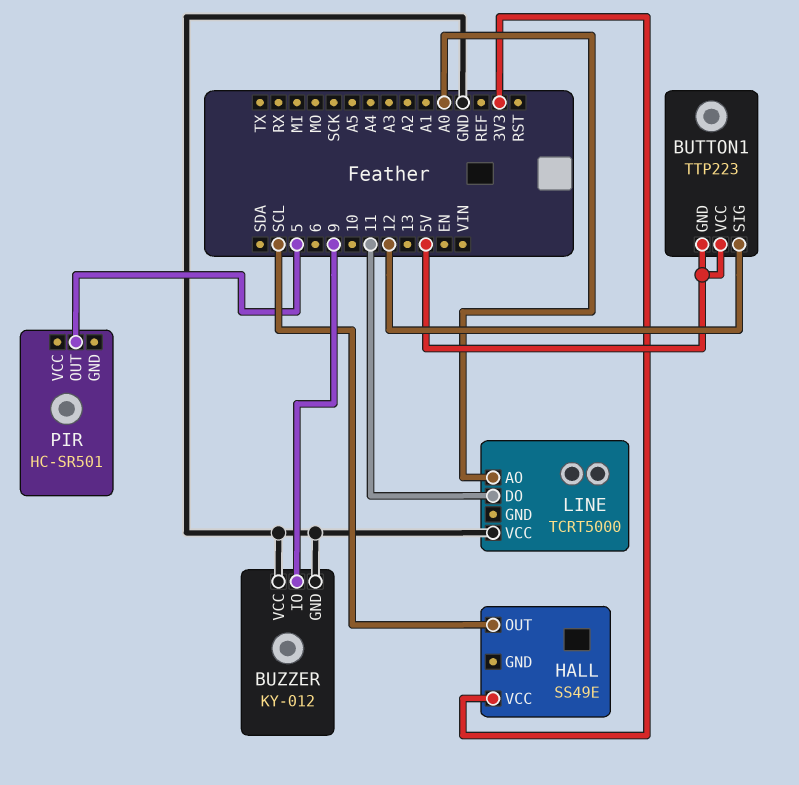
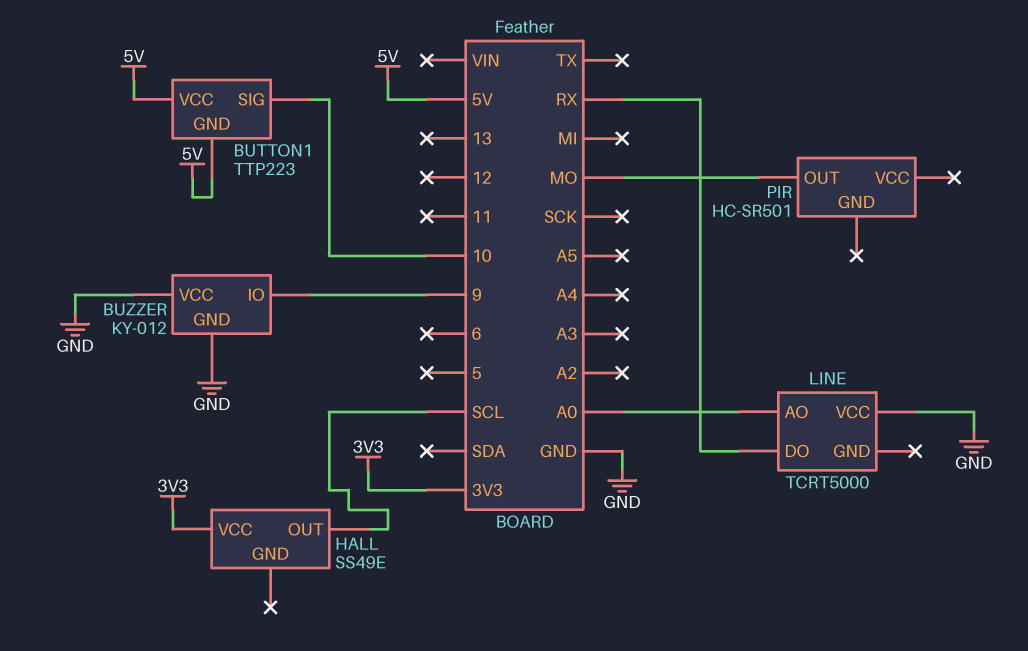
BUTTON1 pin SIG: 12 -> 10
LINE pin DO: 11 -> RX
PIR pin OUT: 5 -> MO

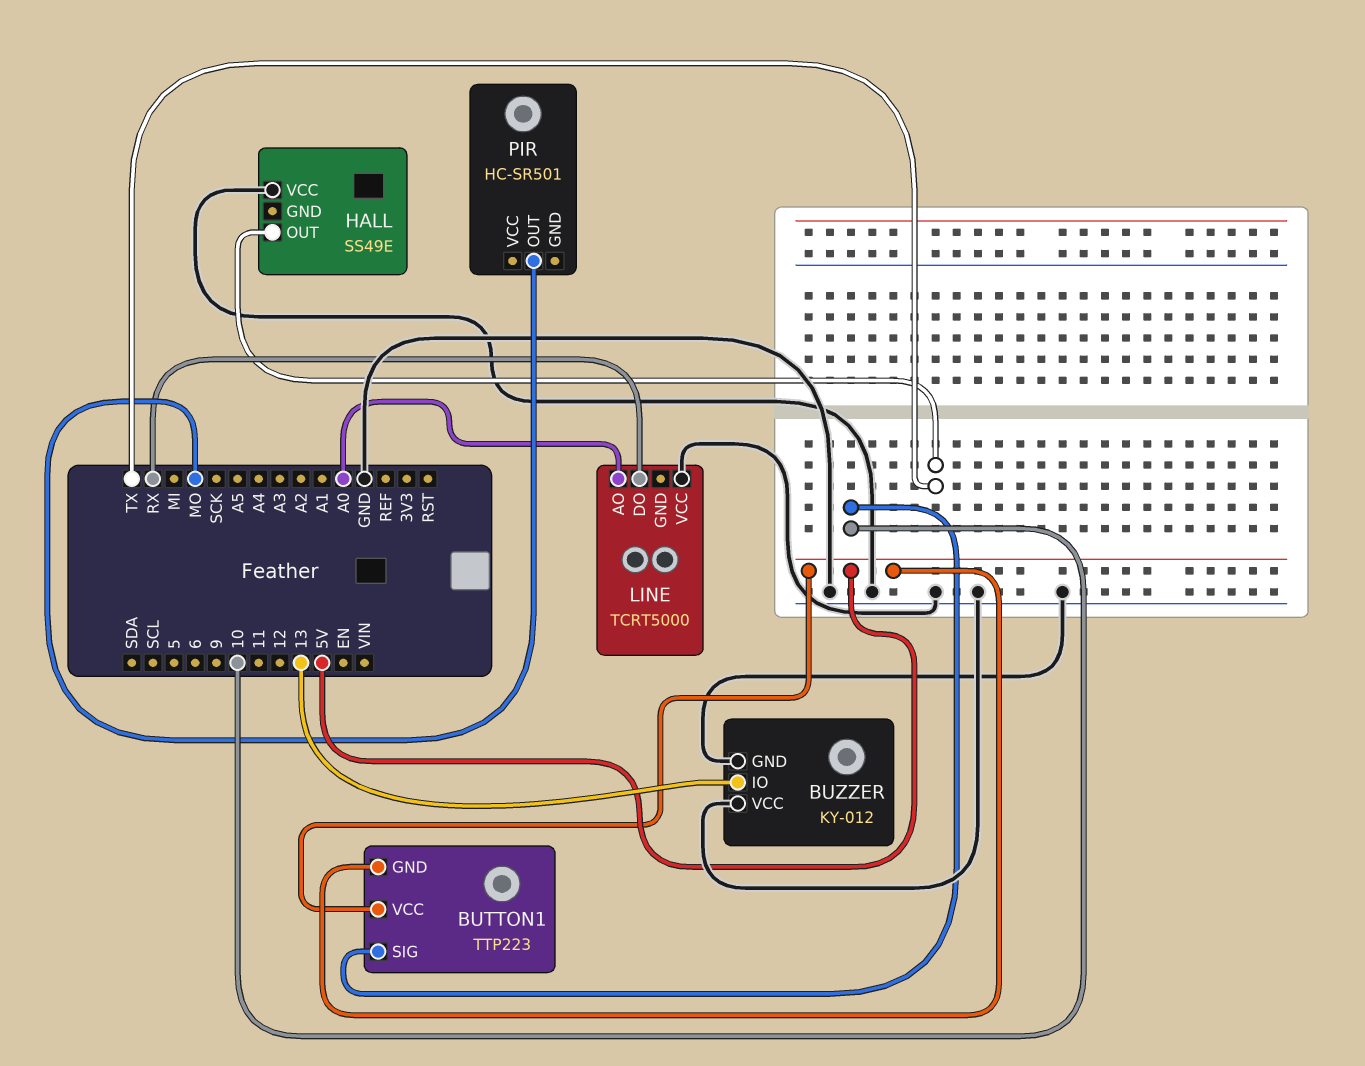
BUZZER pin IO: 9 -> 13
HALL pin OUT: SCL -> TX
HALL pin VCC: 3V3 -> GND

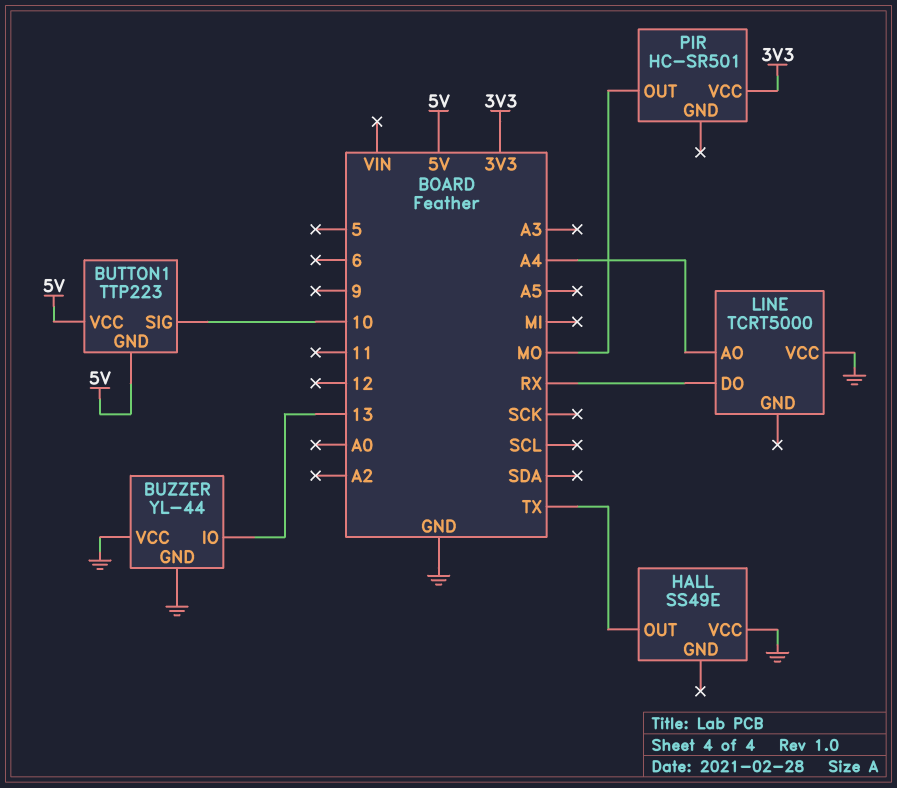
BUZZER: KY-012 -> YL-44
LINE pin AO: A0 -> A4
PIR pin VCC: none -> 3V3

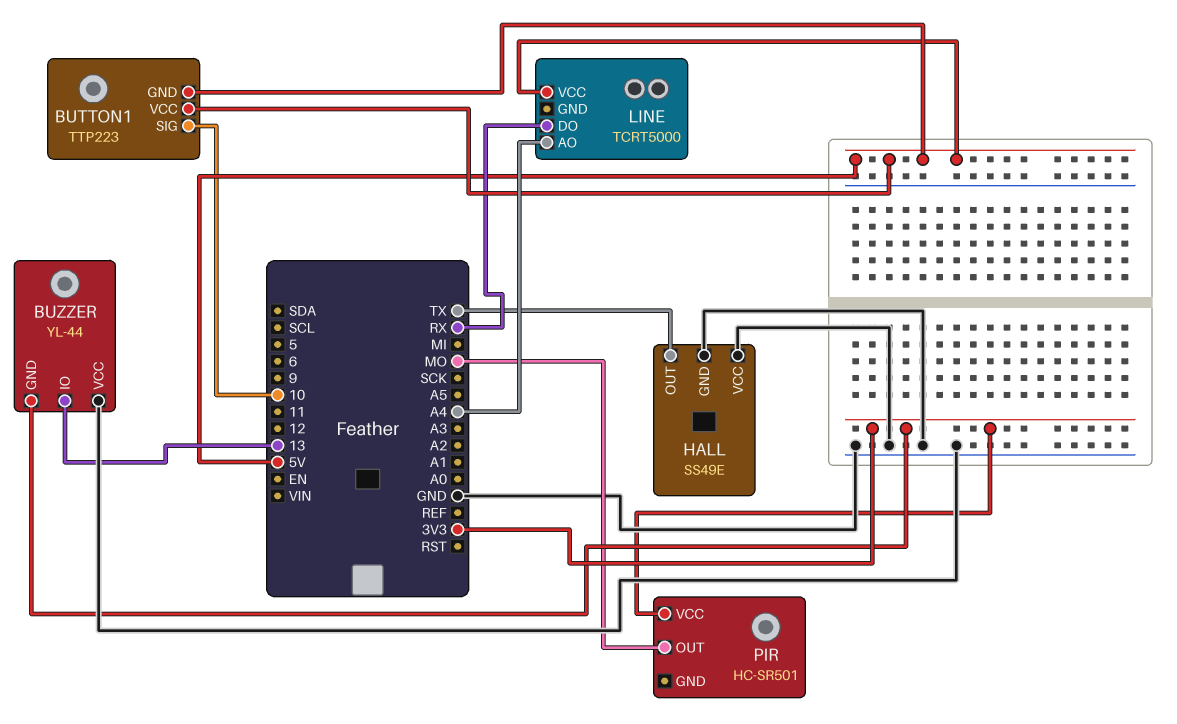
BUZZER pin GND: GND -> 3V3
HALL pin GND: none -> GND
LINE pin VCC: GND -> 5V

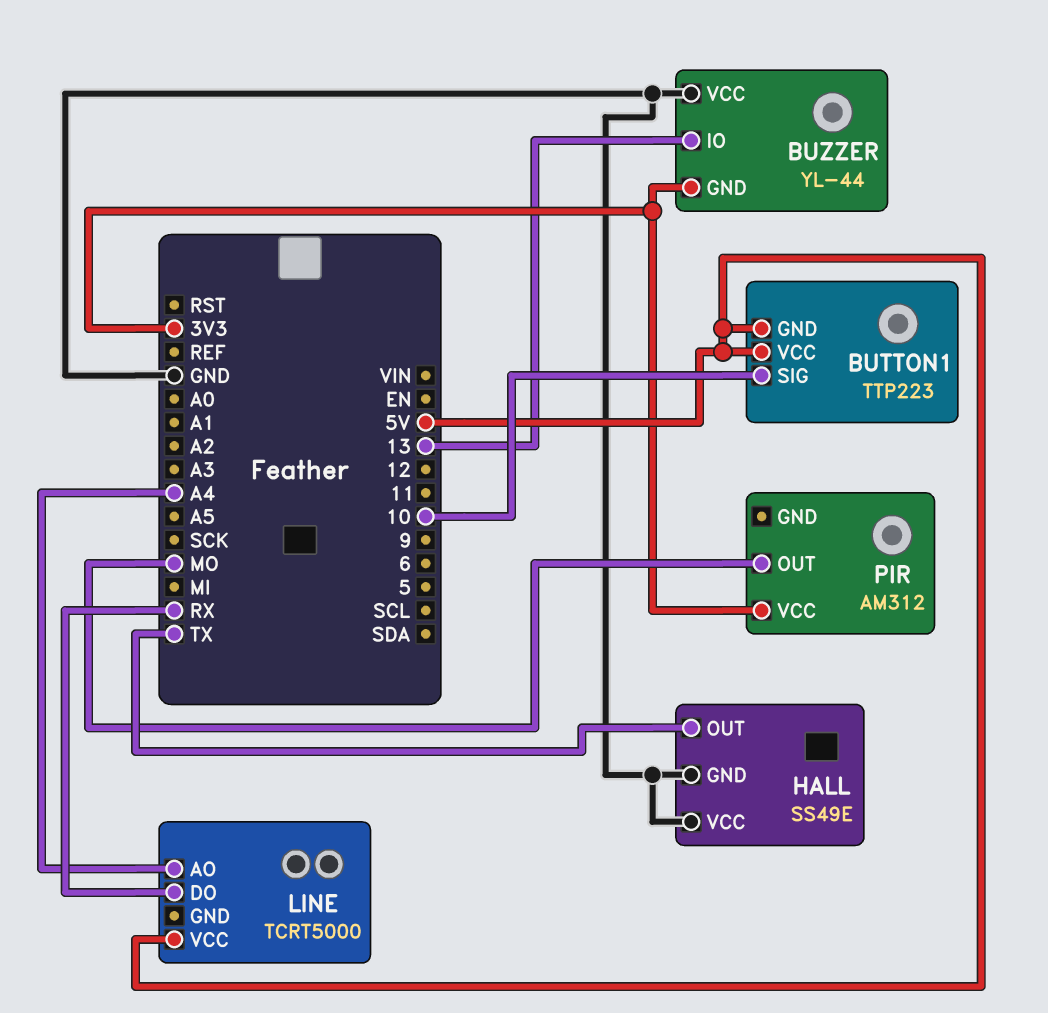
PIR: HC-SR501 -> AM312

